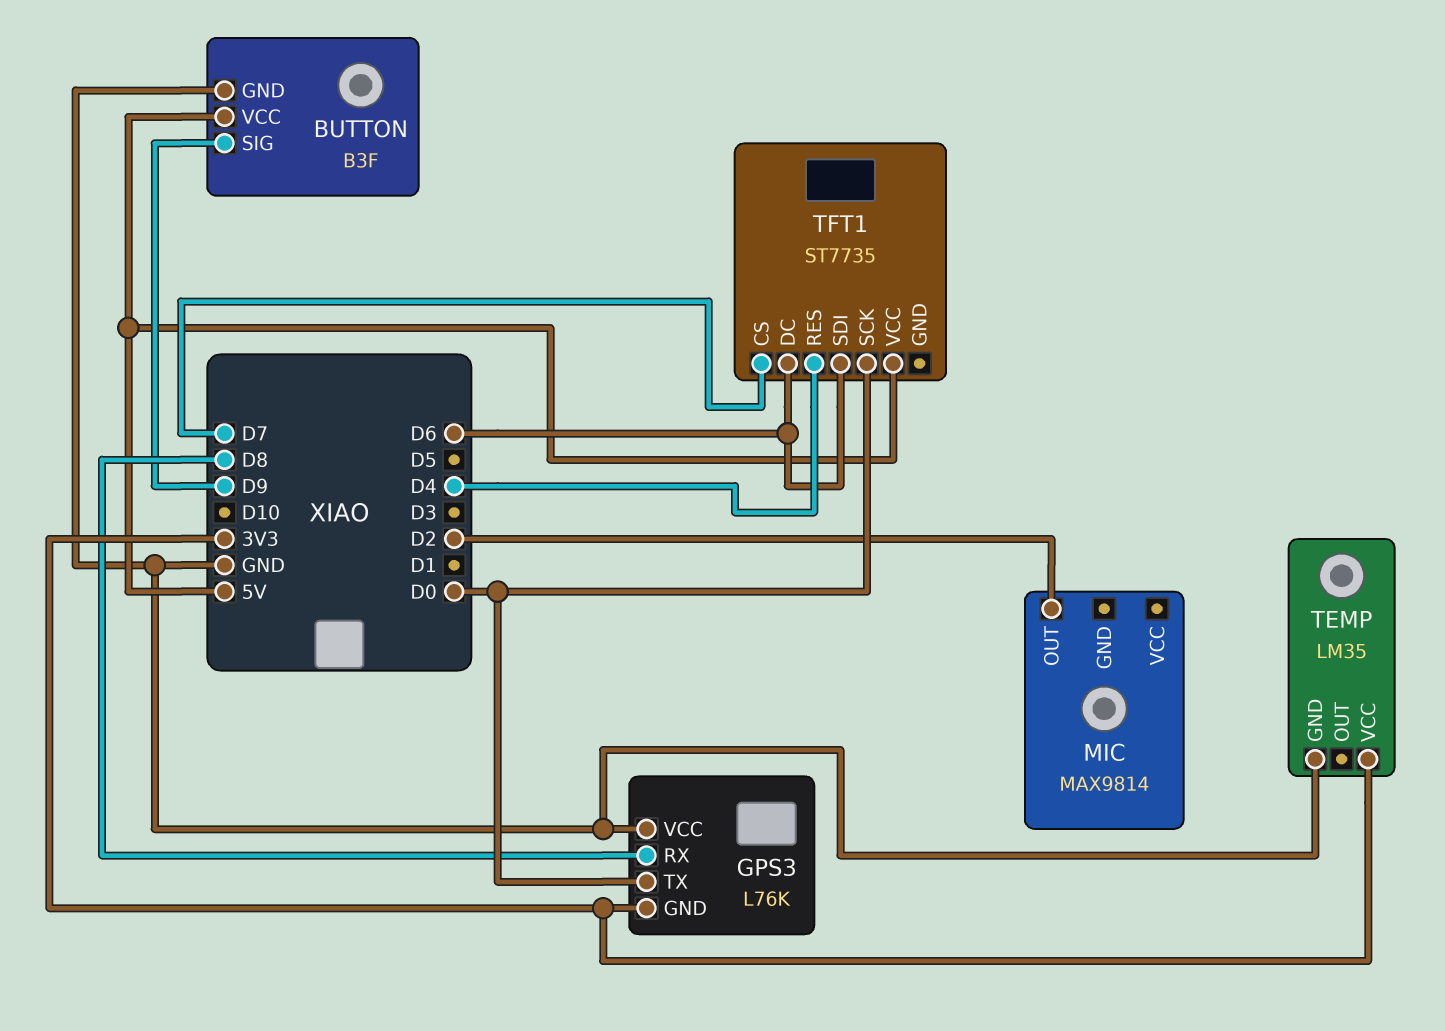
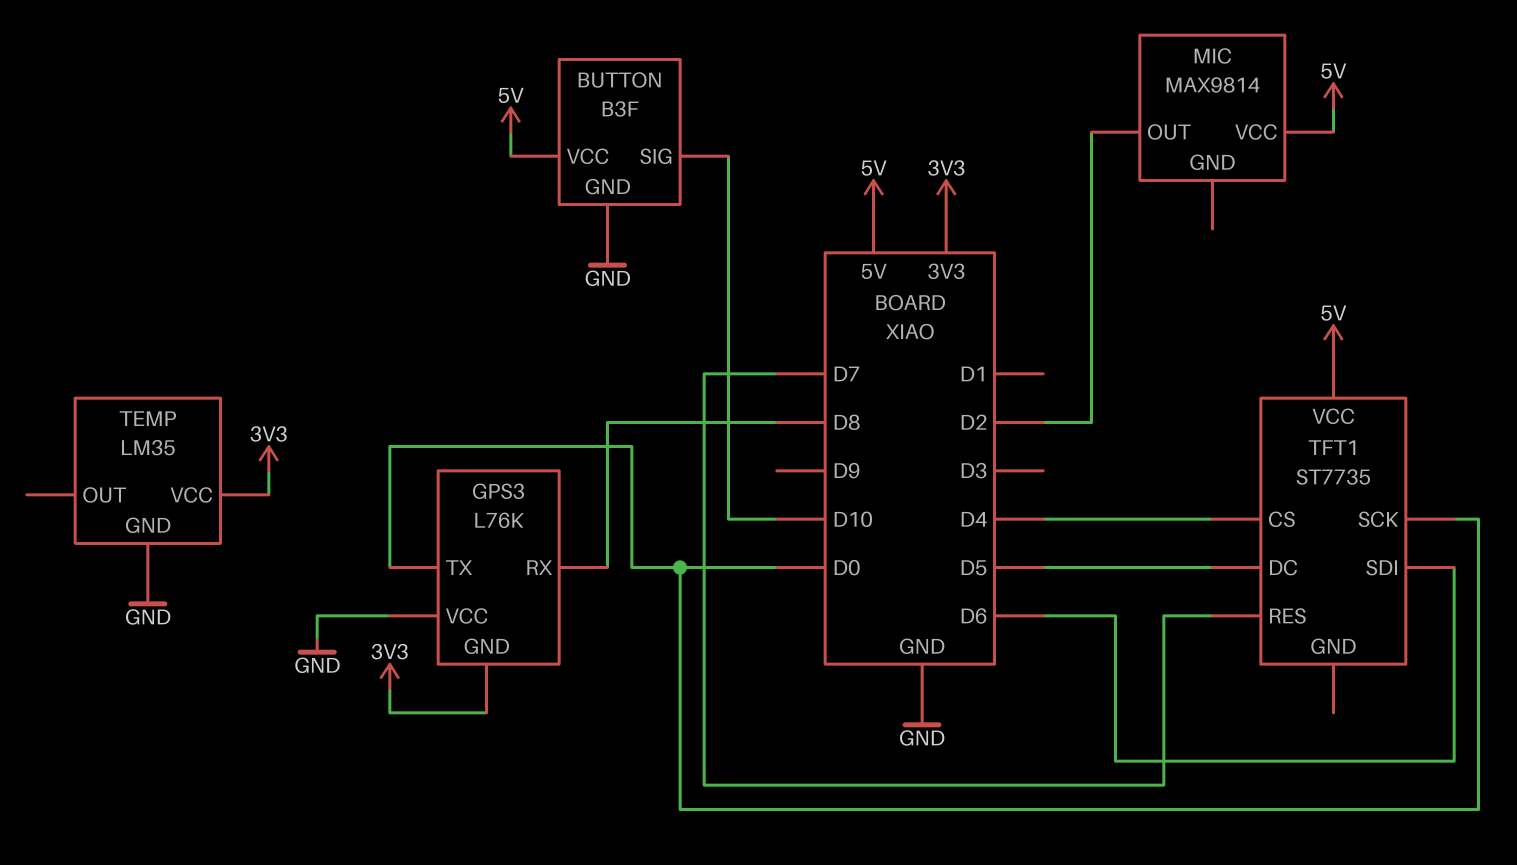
BUTTON pin SIG: D9 -> D10
MIC pin VCC: none -> 5V
TFT1 pin CS: D7 -> D4
TFT1 pin DC: D6 -> D5
TFT1 pin RES: D4 -> D7

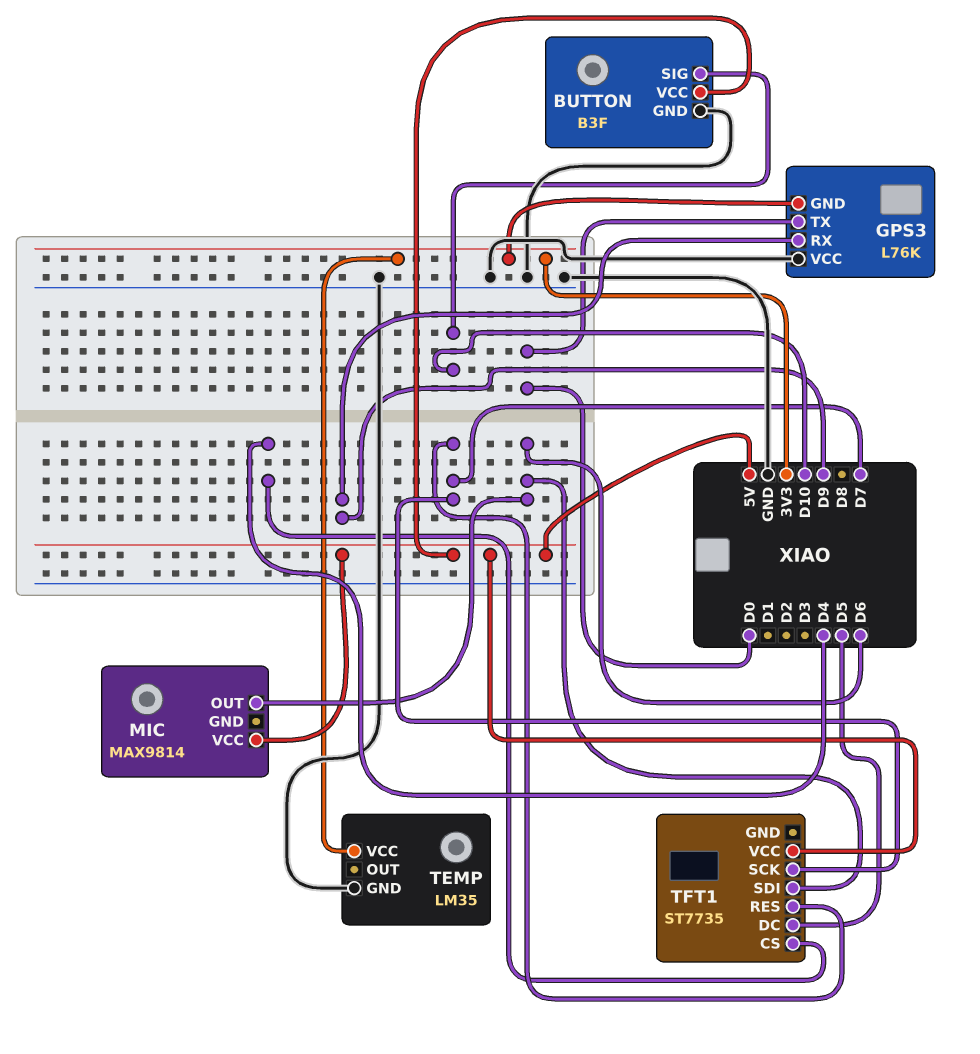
GPS3 pin RX: D8 -> D9
MIC pin OUT: D2 -> D6
TFT1 pin SCK: D0 -> D7

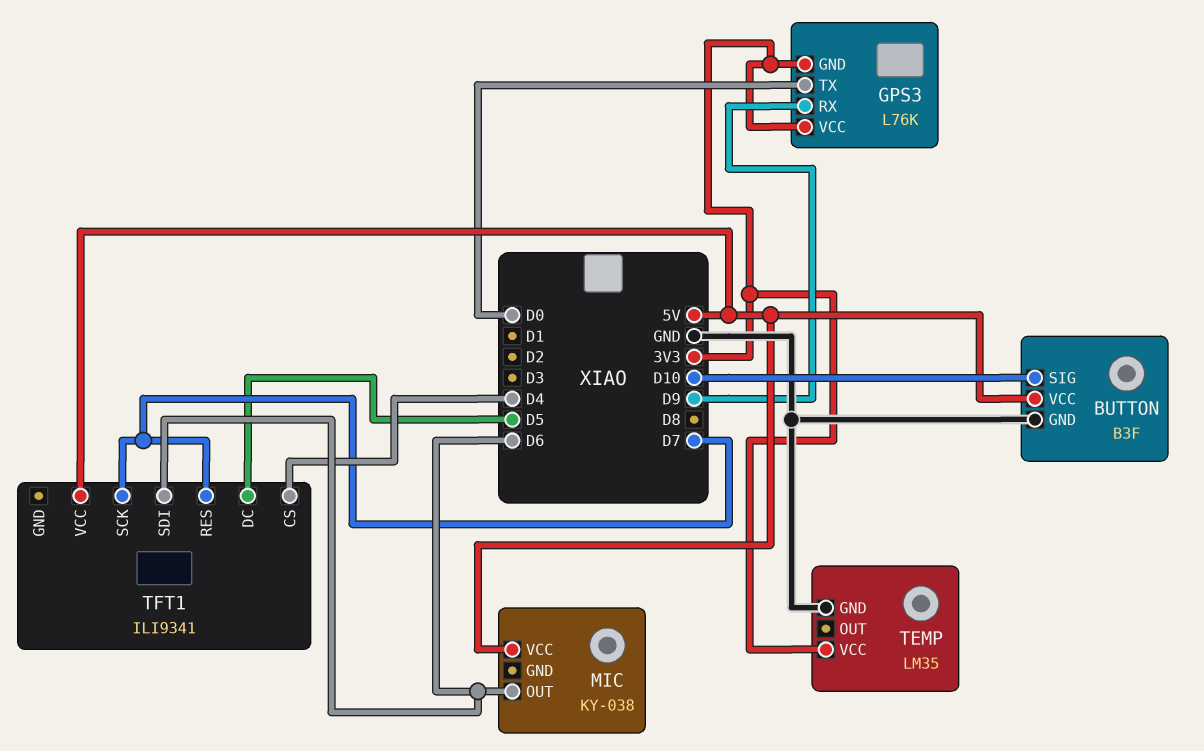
GPS3 pin VCC: GND -> 3V3
MIC: MAX9814 -> KY-038
TFT1: ST7735 -> ILI9341

